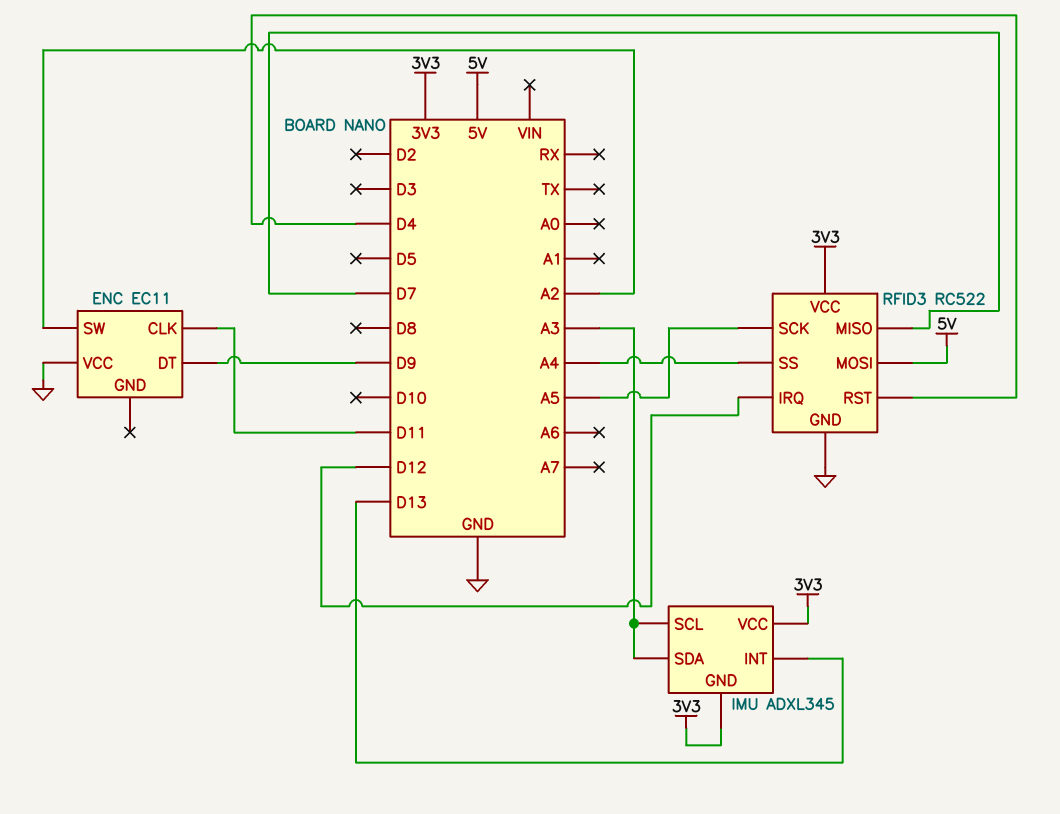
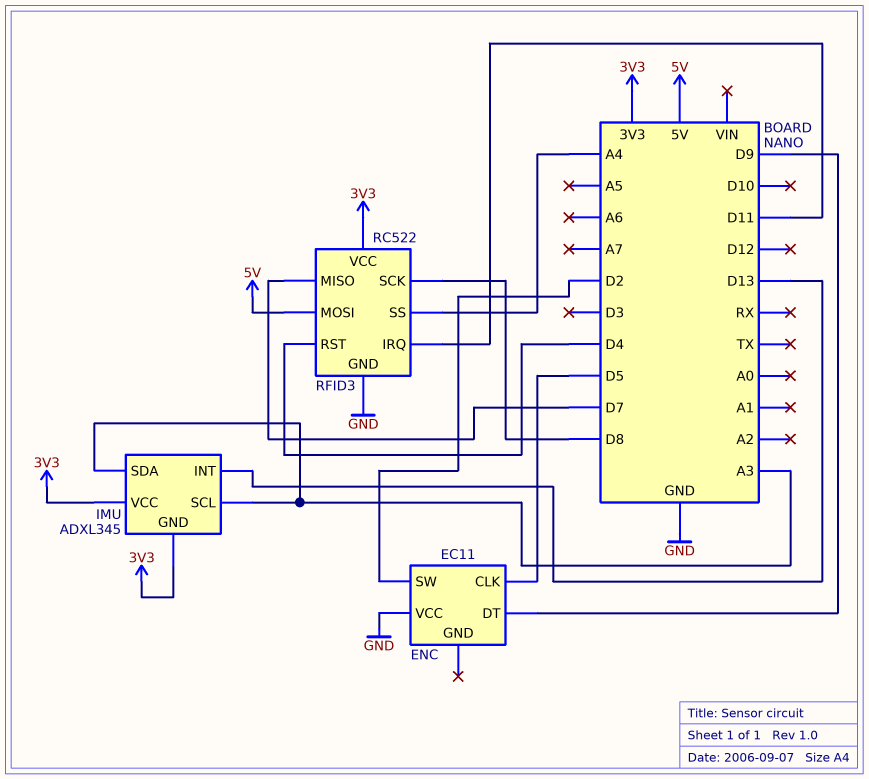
ENC pin CLK: D11 -> D5
ENC pin SW: A2 -> D2
RFID3 pin IRQ: D12 -> D11
RFID3 pin SCK: A5 -> D8

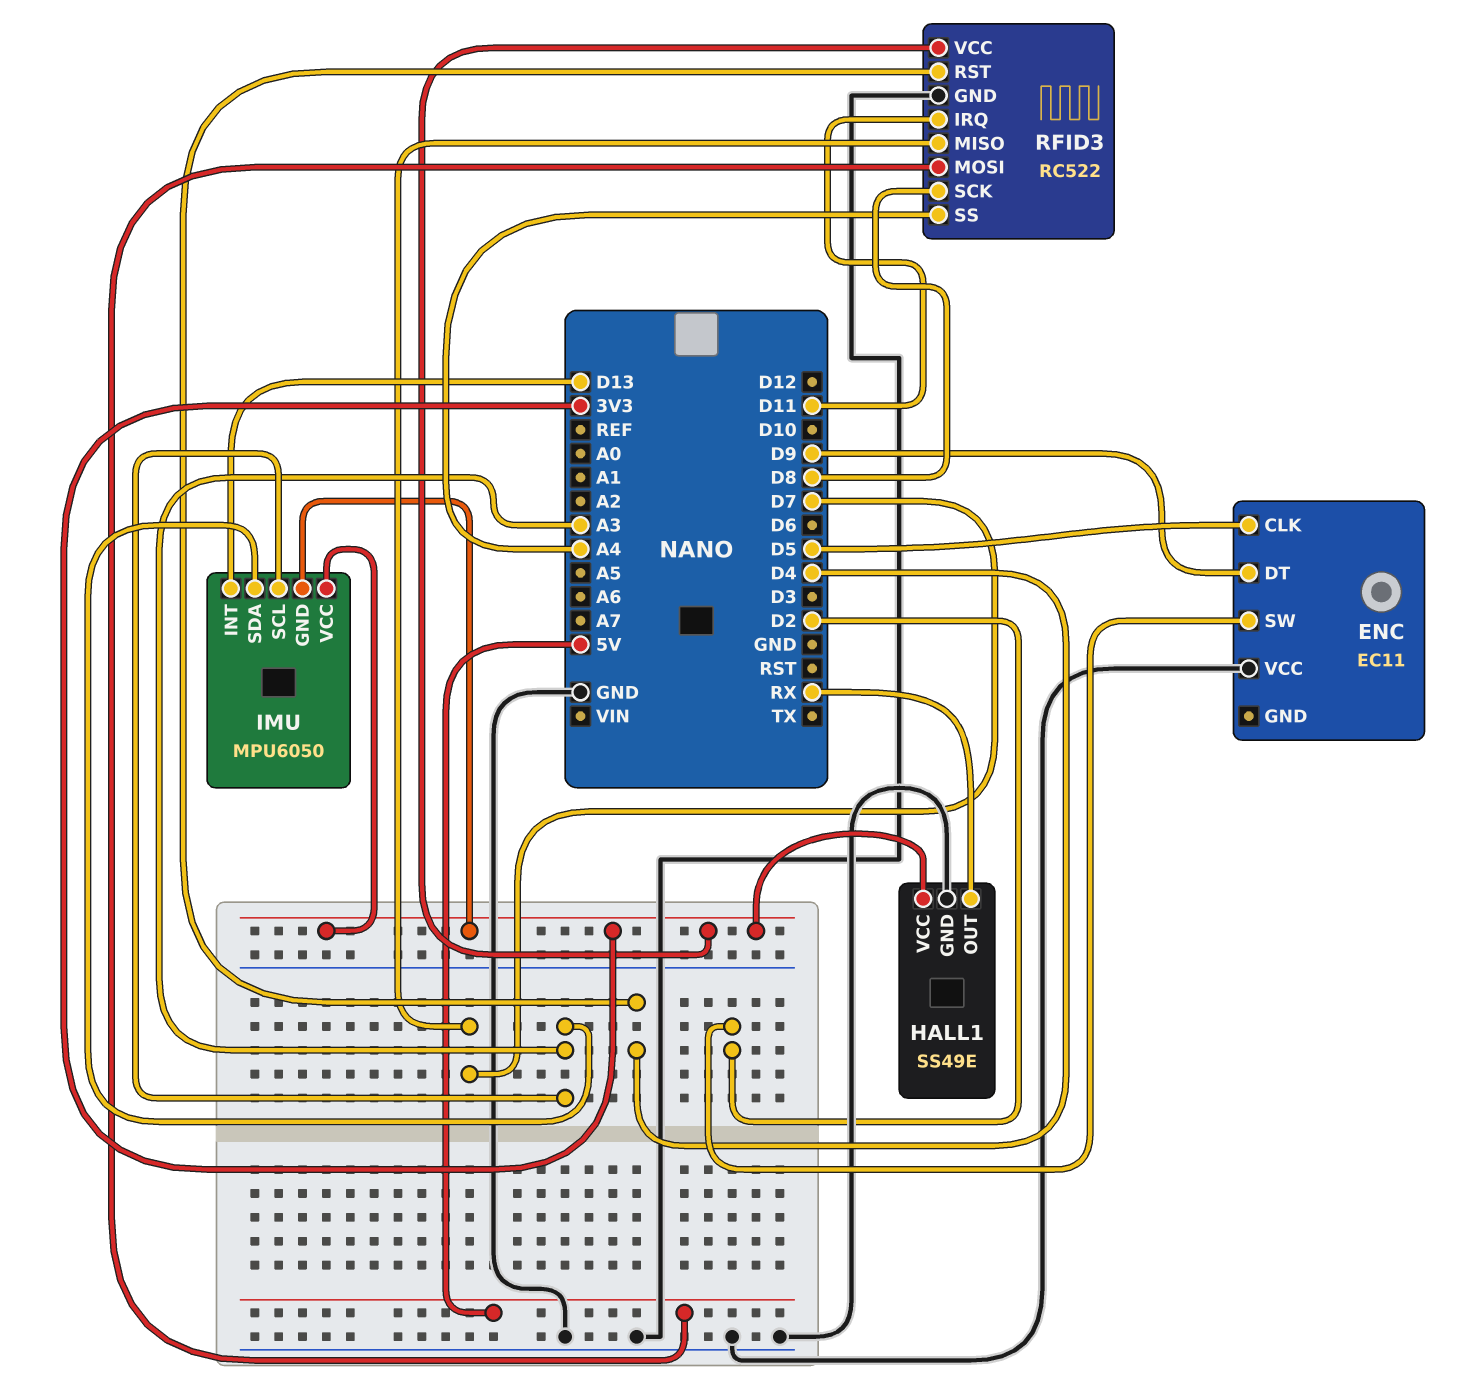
HALL1: none -> SS49E
HALL1 pin GND: none -> GND
HALL1 pin OUT: none -> RX
HALL1 pin VCC: none -> 3V3
IMU: ADXL345 -> MPU6050

